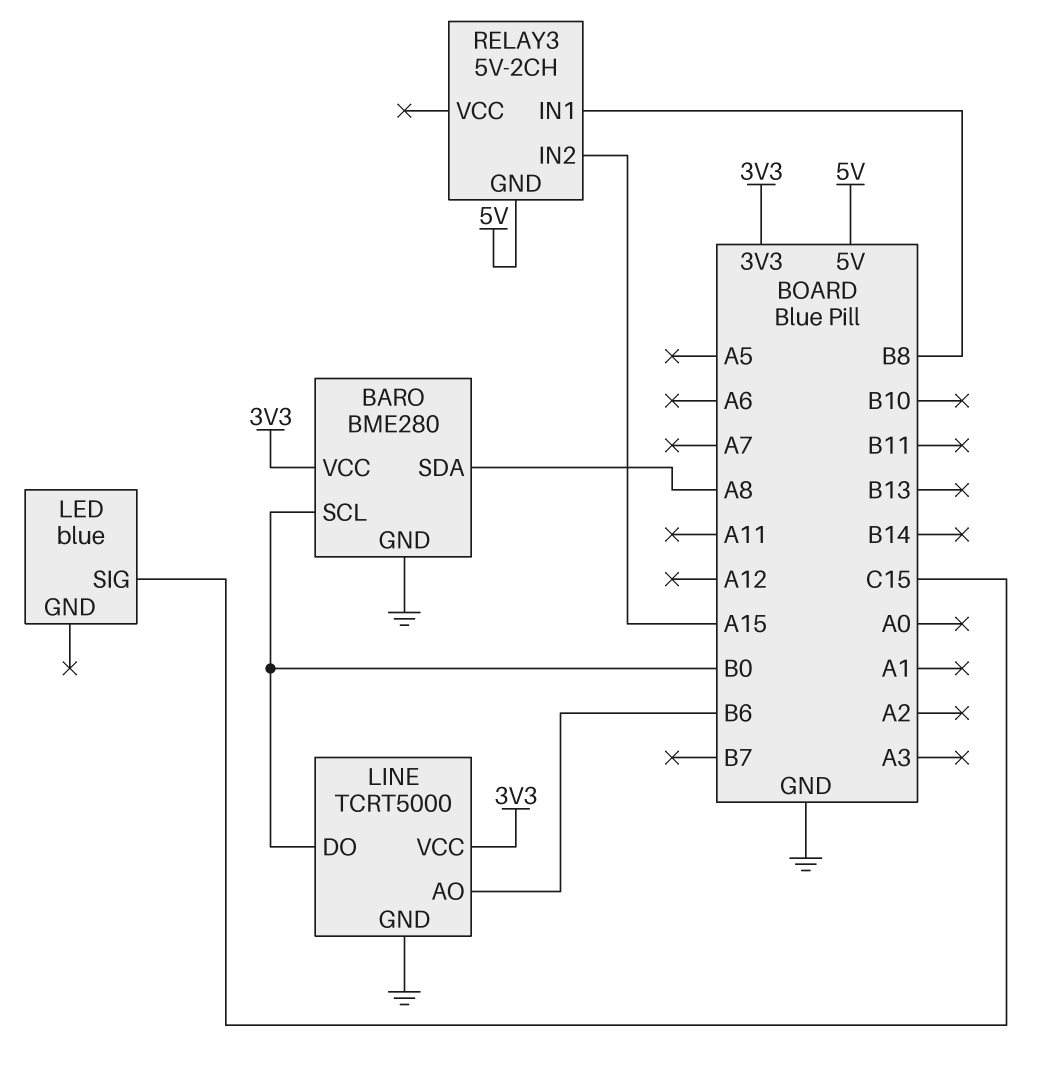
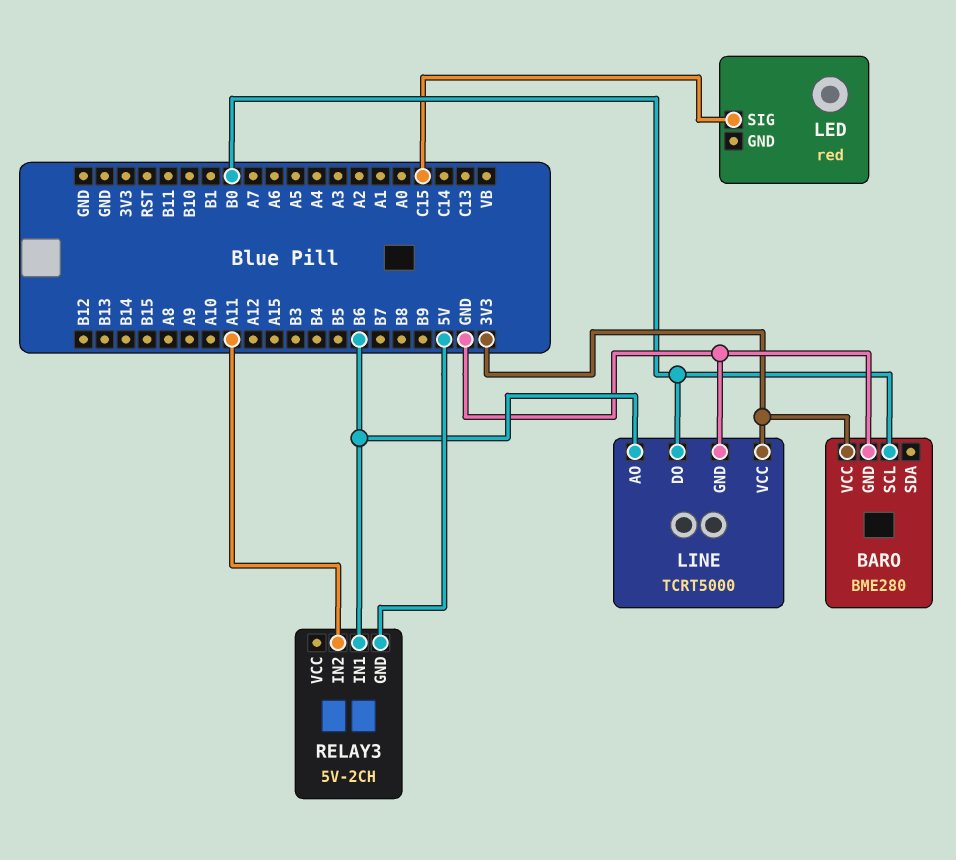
BARO pin SDA: A8 -> none
LED: blue -> red
RELAY3 pin IN1: B8 -> B6
RELAY3 pin IN2: A15 -> A11

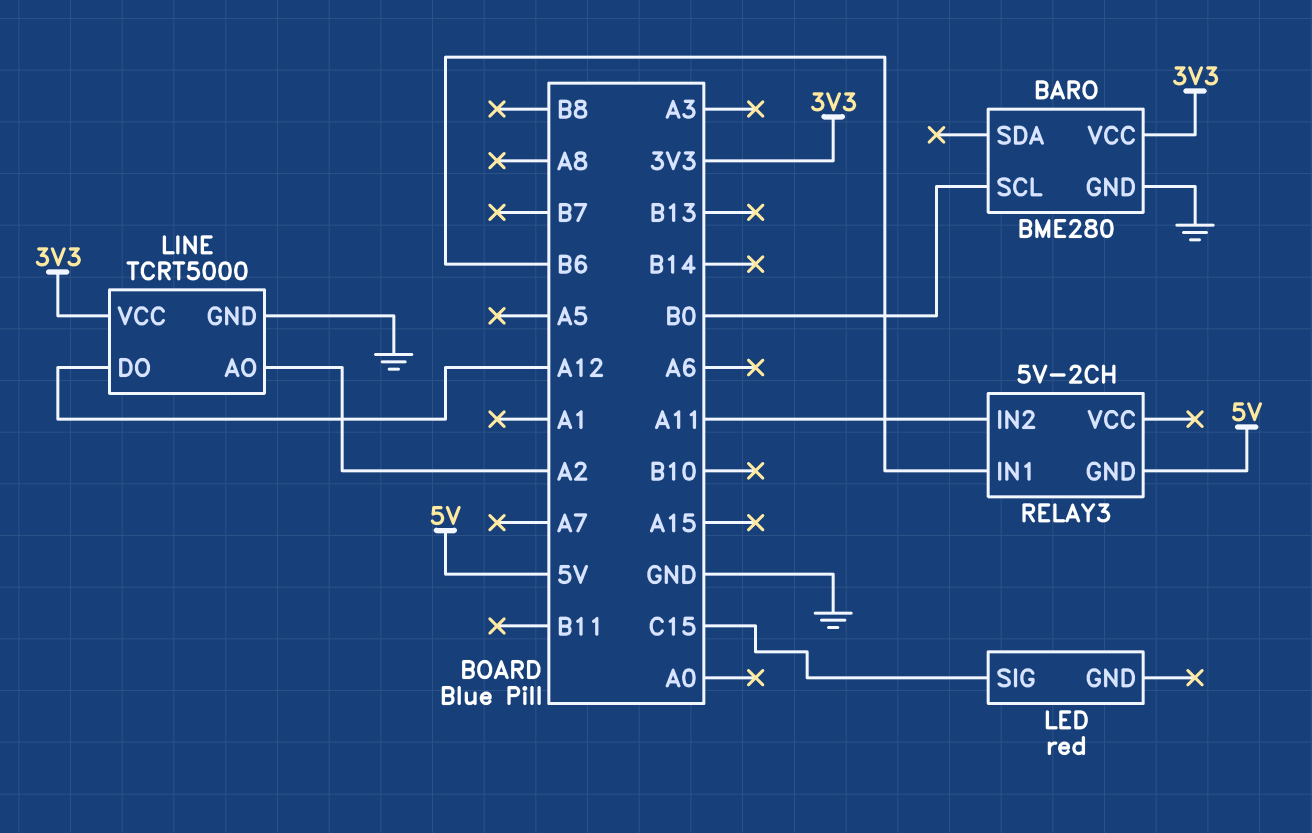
LINE pin AO: B6 -> A2
LINE pin DO: B0 -> A12

